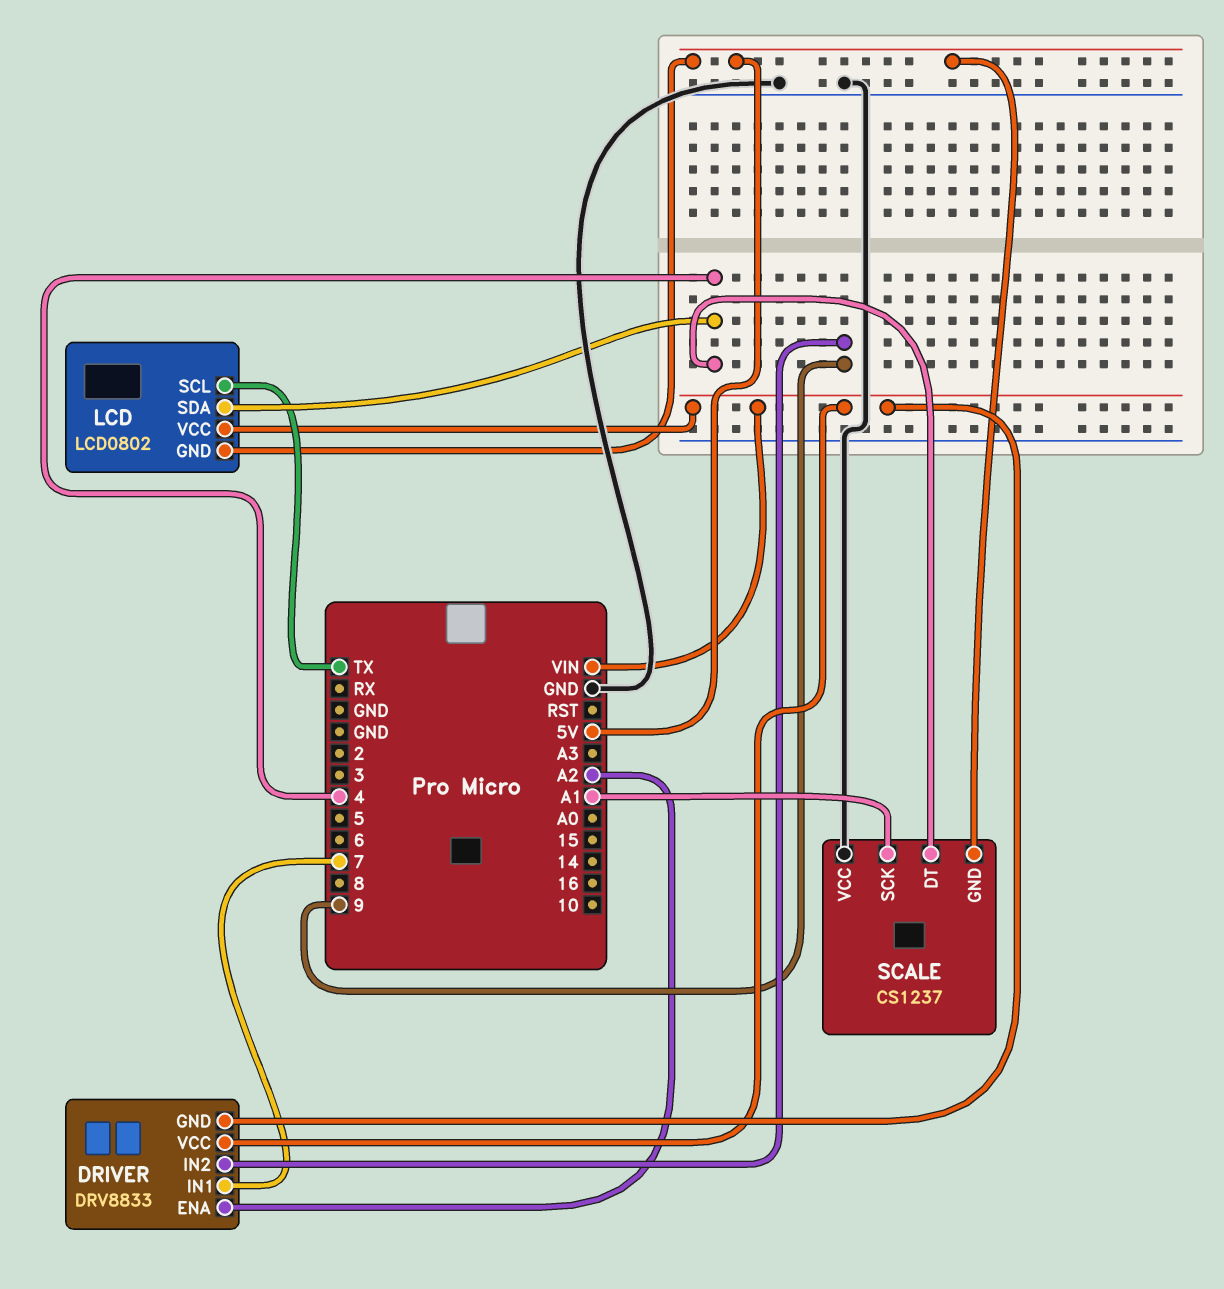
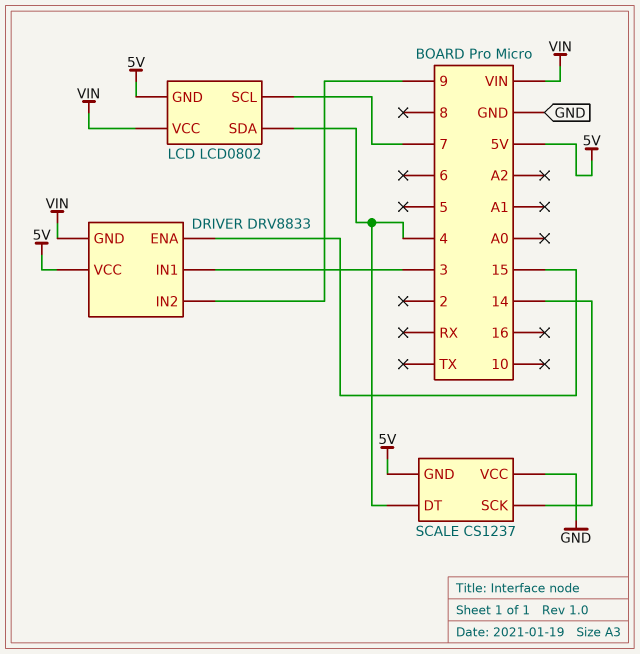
DRIVER pin ENA: A2 -> 15
DRIVER pin IN1: 7 -> 3
DRIVER pin VCC: VIN -> 5V
LCD pin SCL: TX -> 7
SCALE pin SCK: A1 -> 14

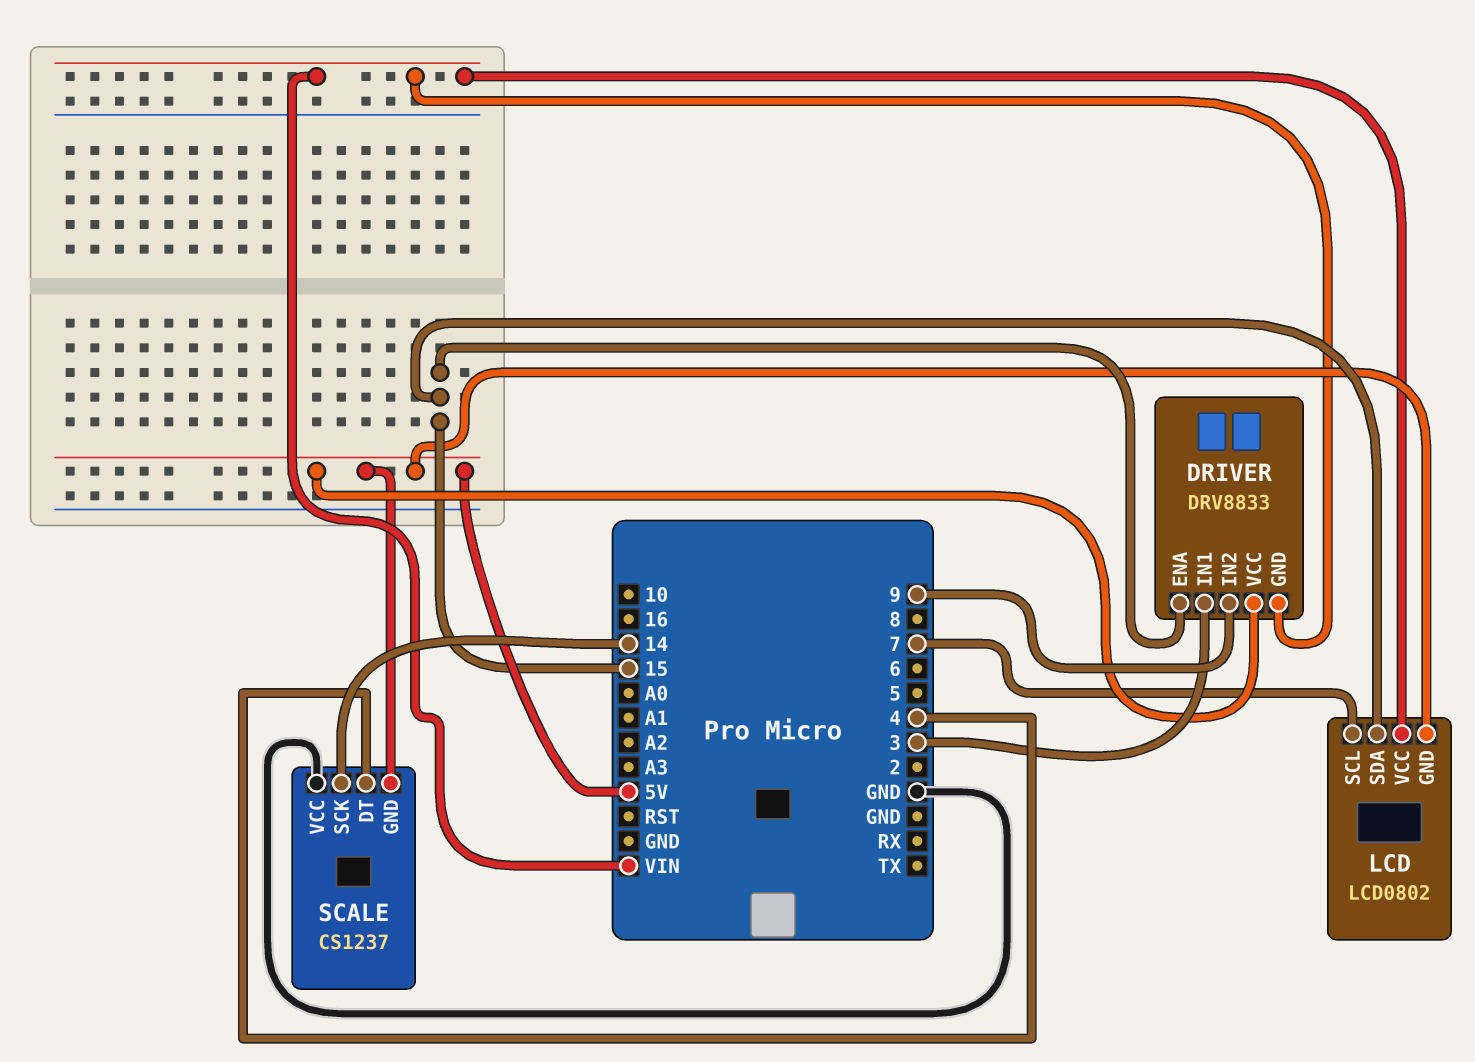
LCD pin SDA: 4 -> 15

